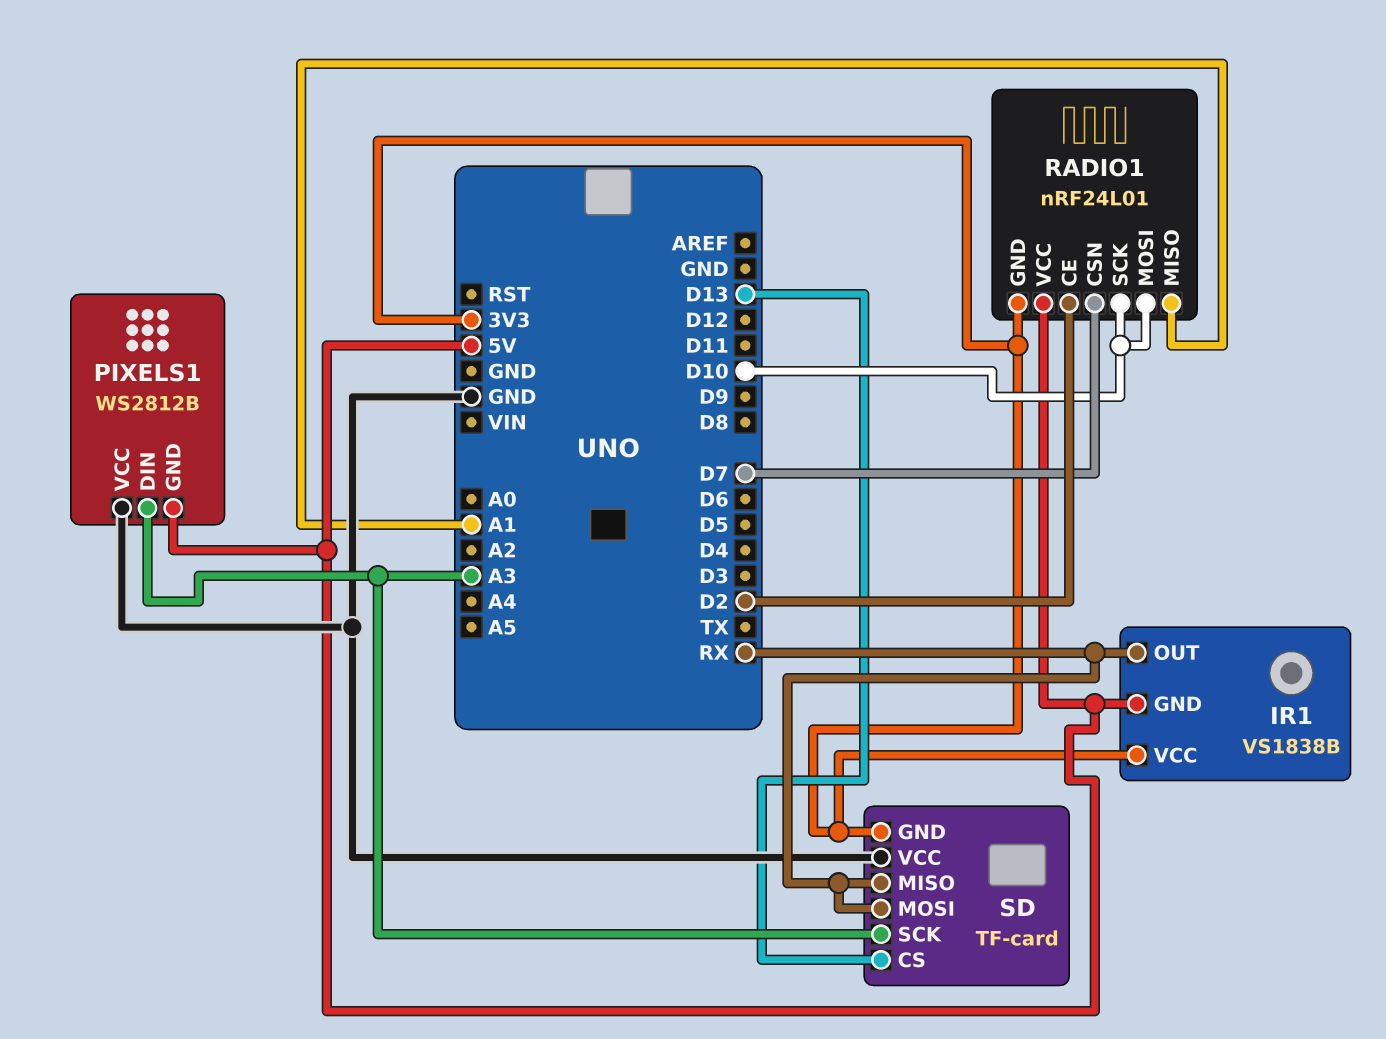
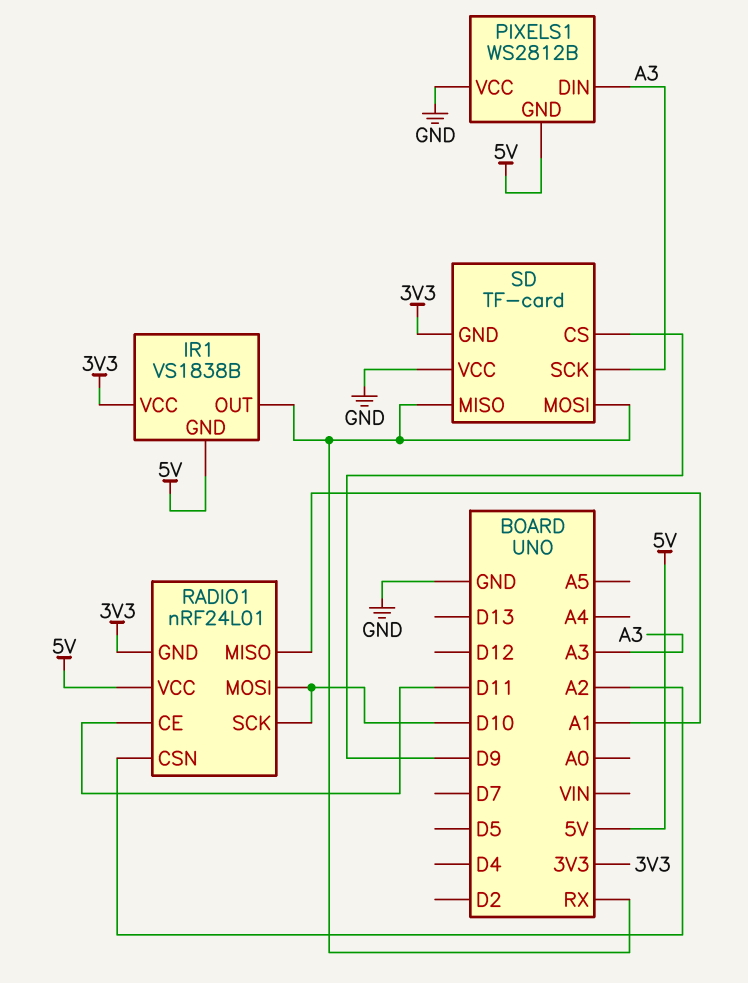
RADIO1 pin CE: D2 -> D11
RADIO1 pin CSN: D7 -> A2
SD pin CS: D13 -> D9

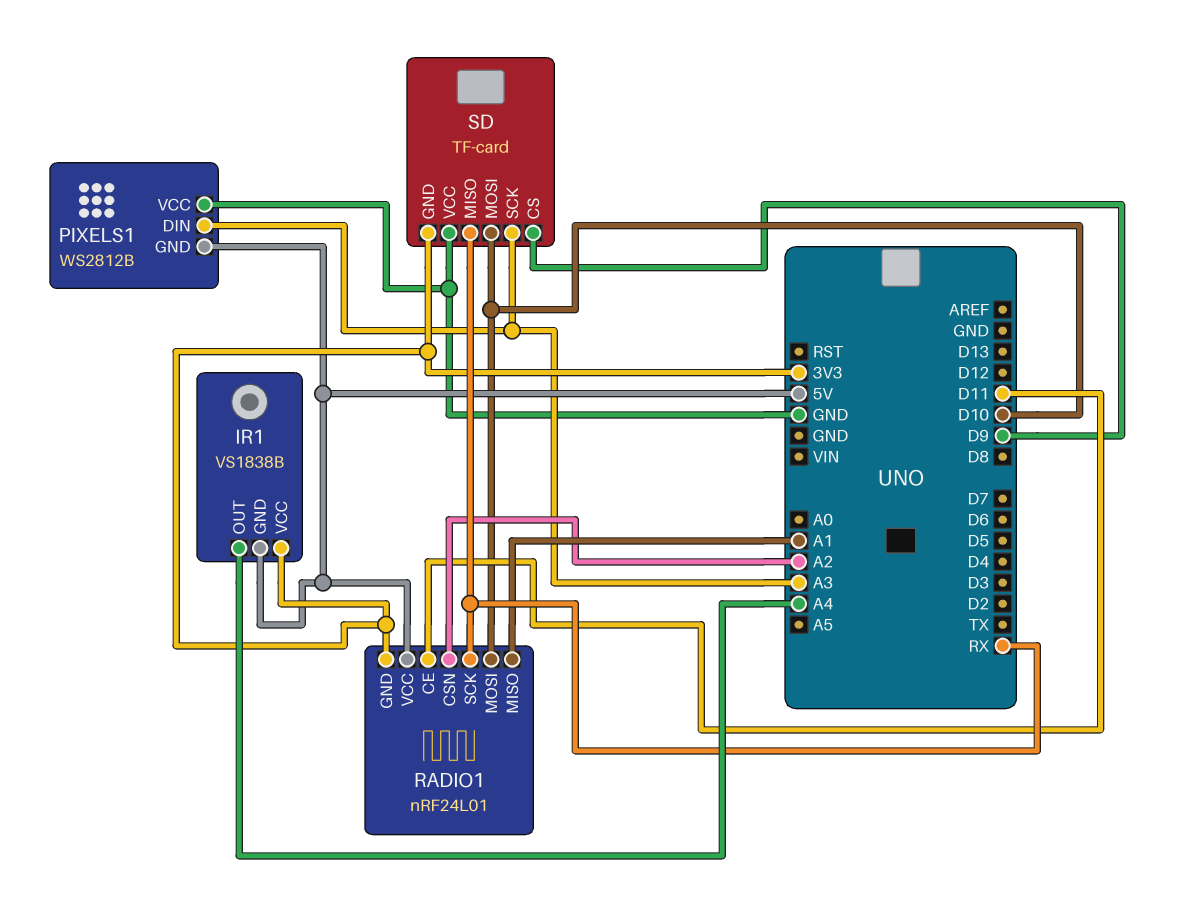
IR1 pin OUT: RX -> A4
RADIO1 pin SCK: D10 -> RX
SD pin MOSI: RX -> D10

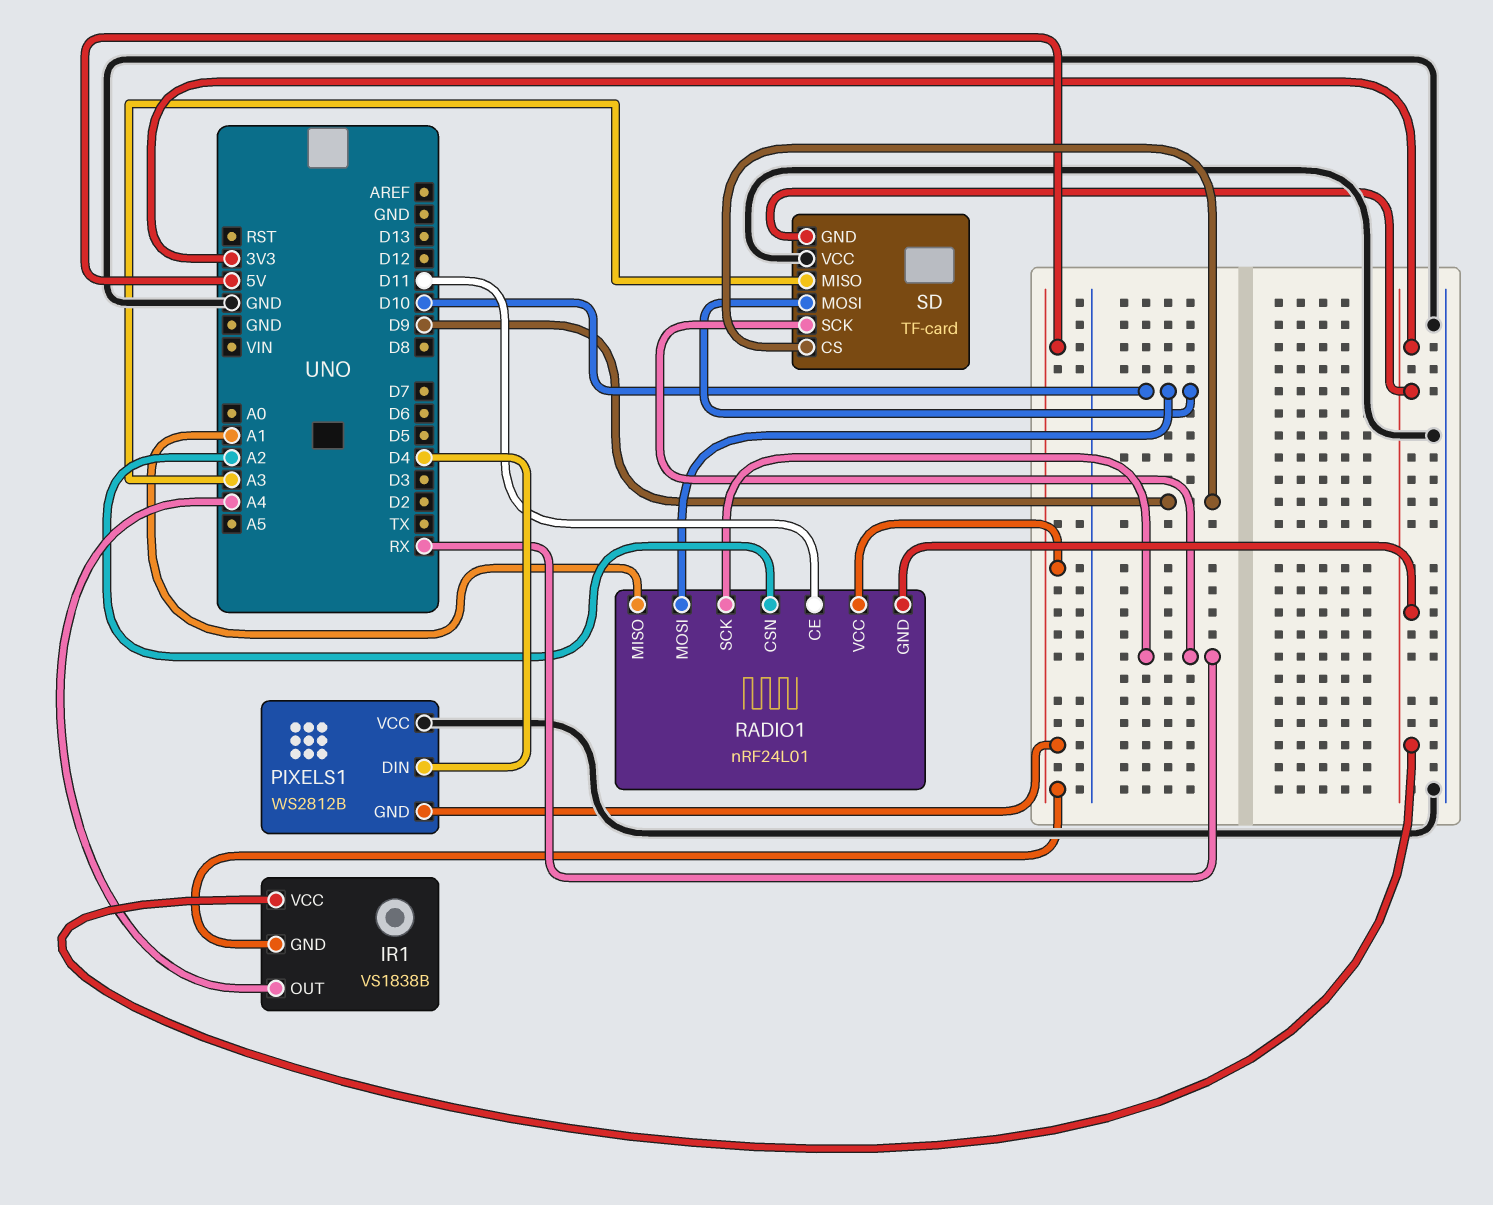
PIXELS1 pin DIN: A3 -> D4
SD pin MISO: RX -> A3
SD pin SCK: A3 -> RX

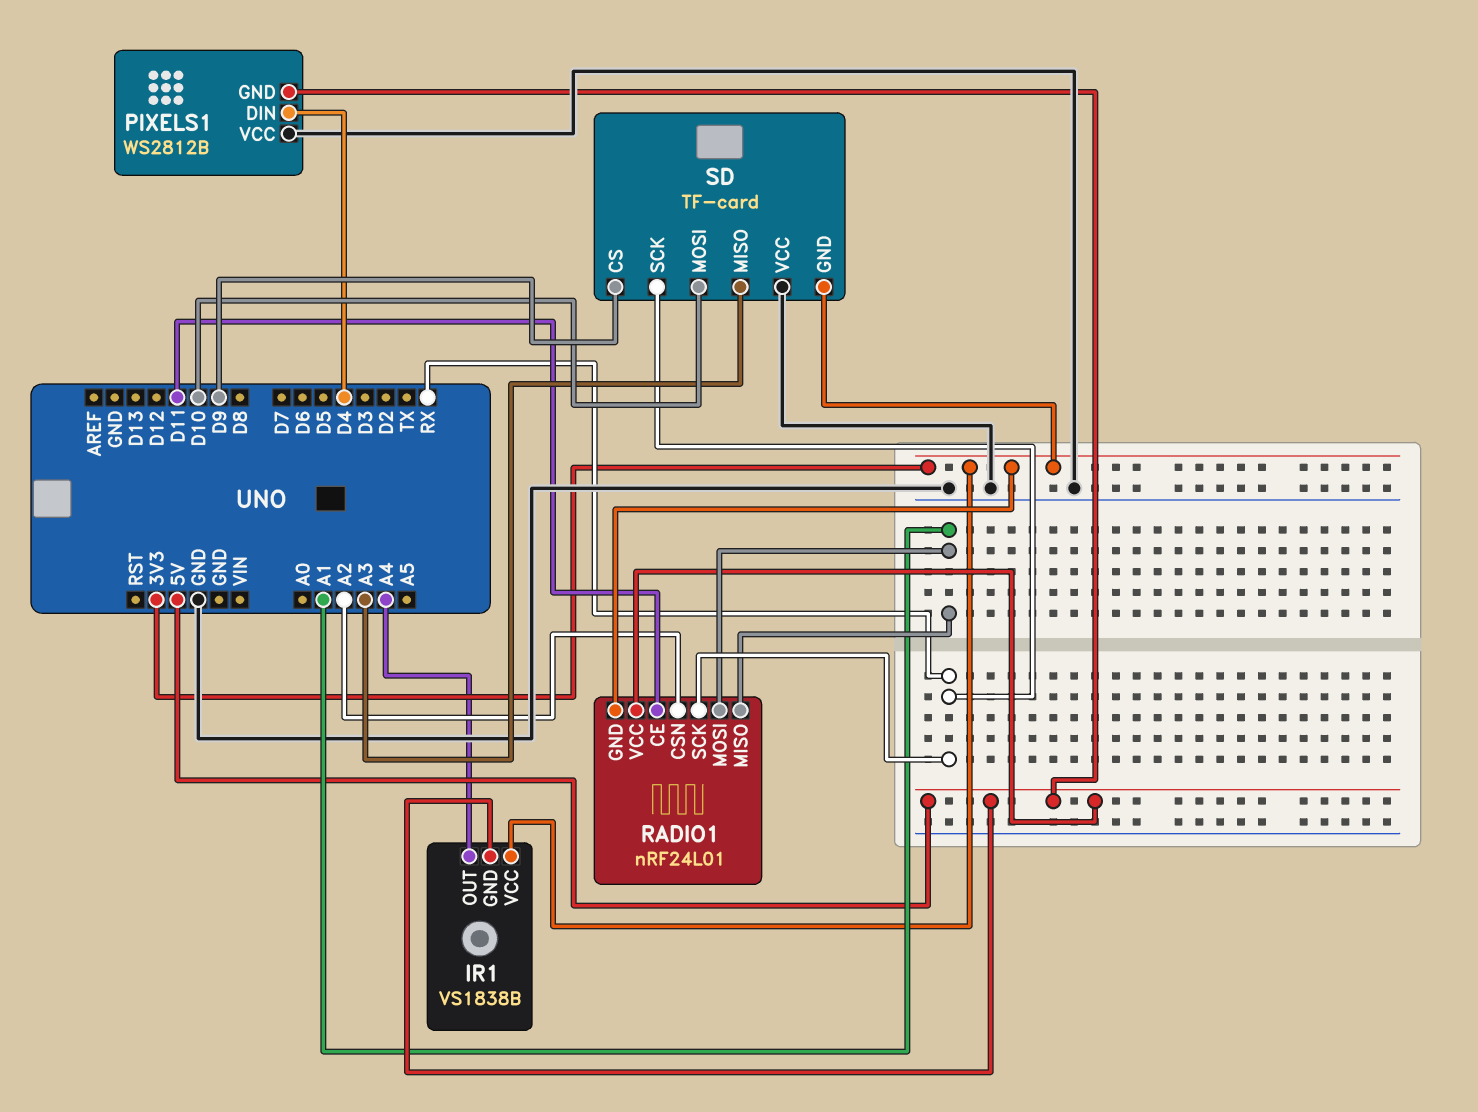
RADIO1 pin MOSI: D10 -> A1

